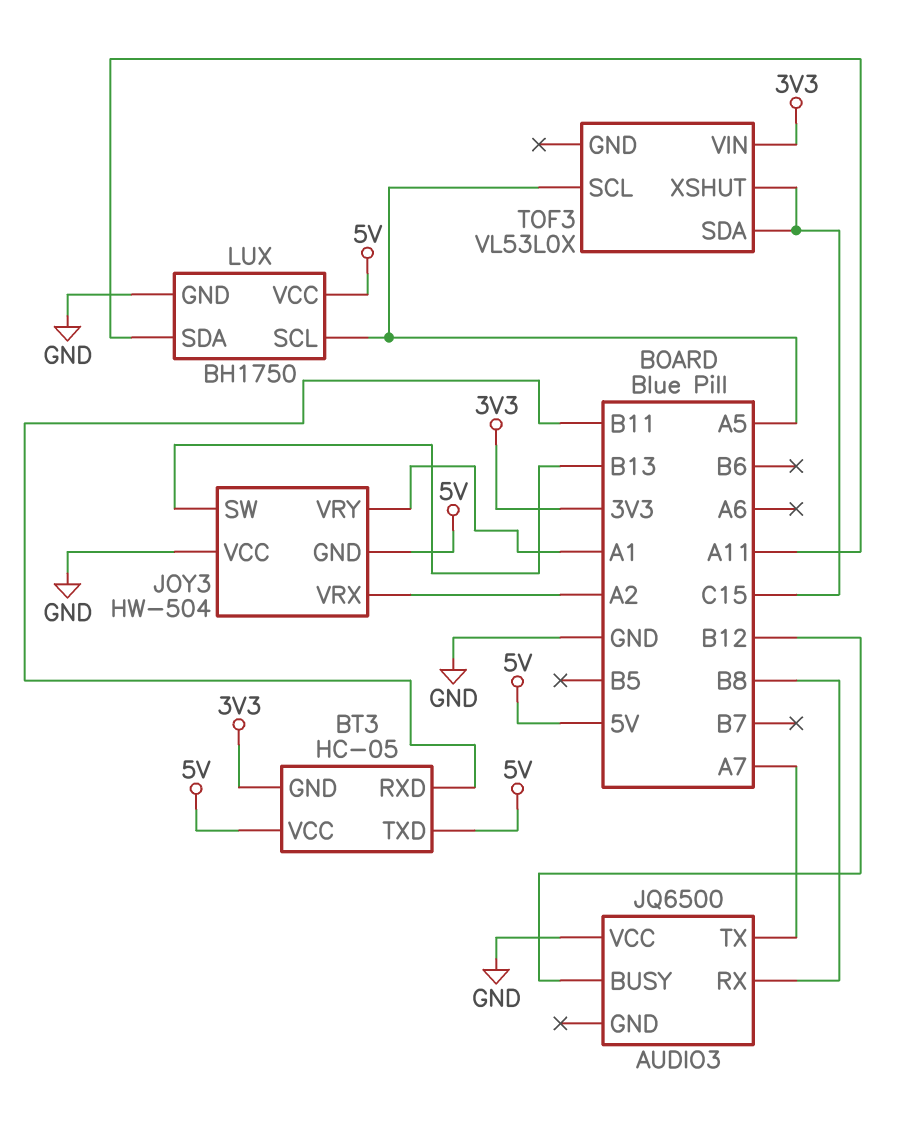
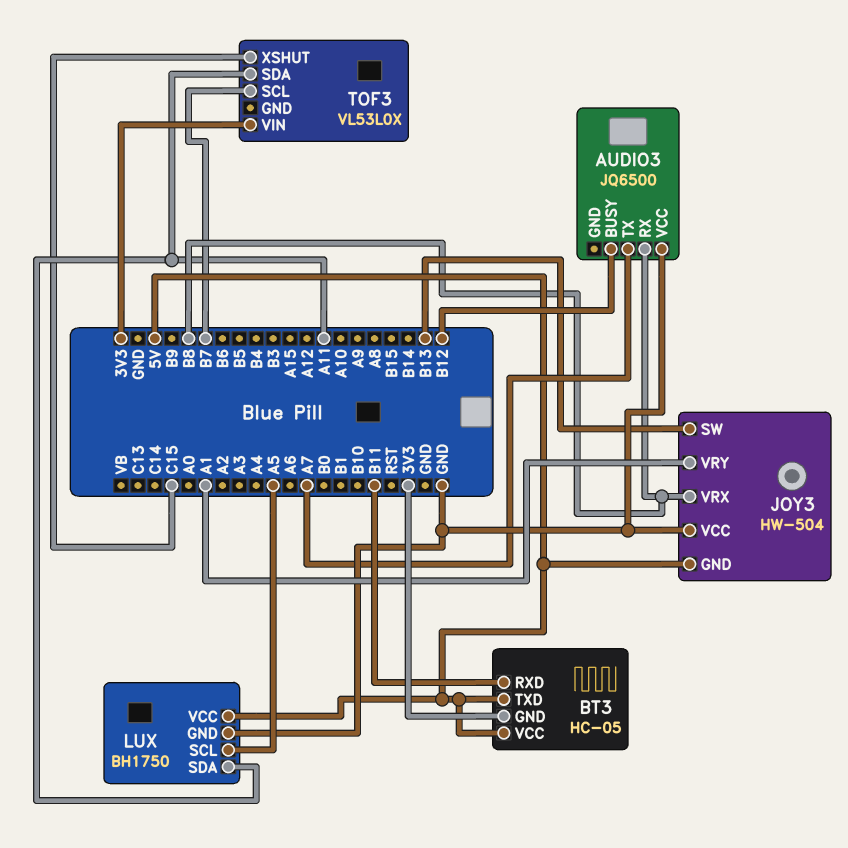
JOY3 pin VRX: A2 -> B8
TOF3 pin SCL: A5 -> B7
TOF3 pin SDA: C15 -> A11

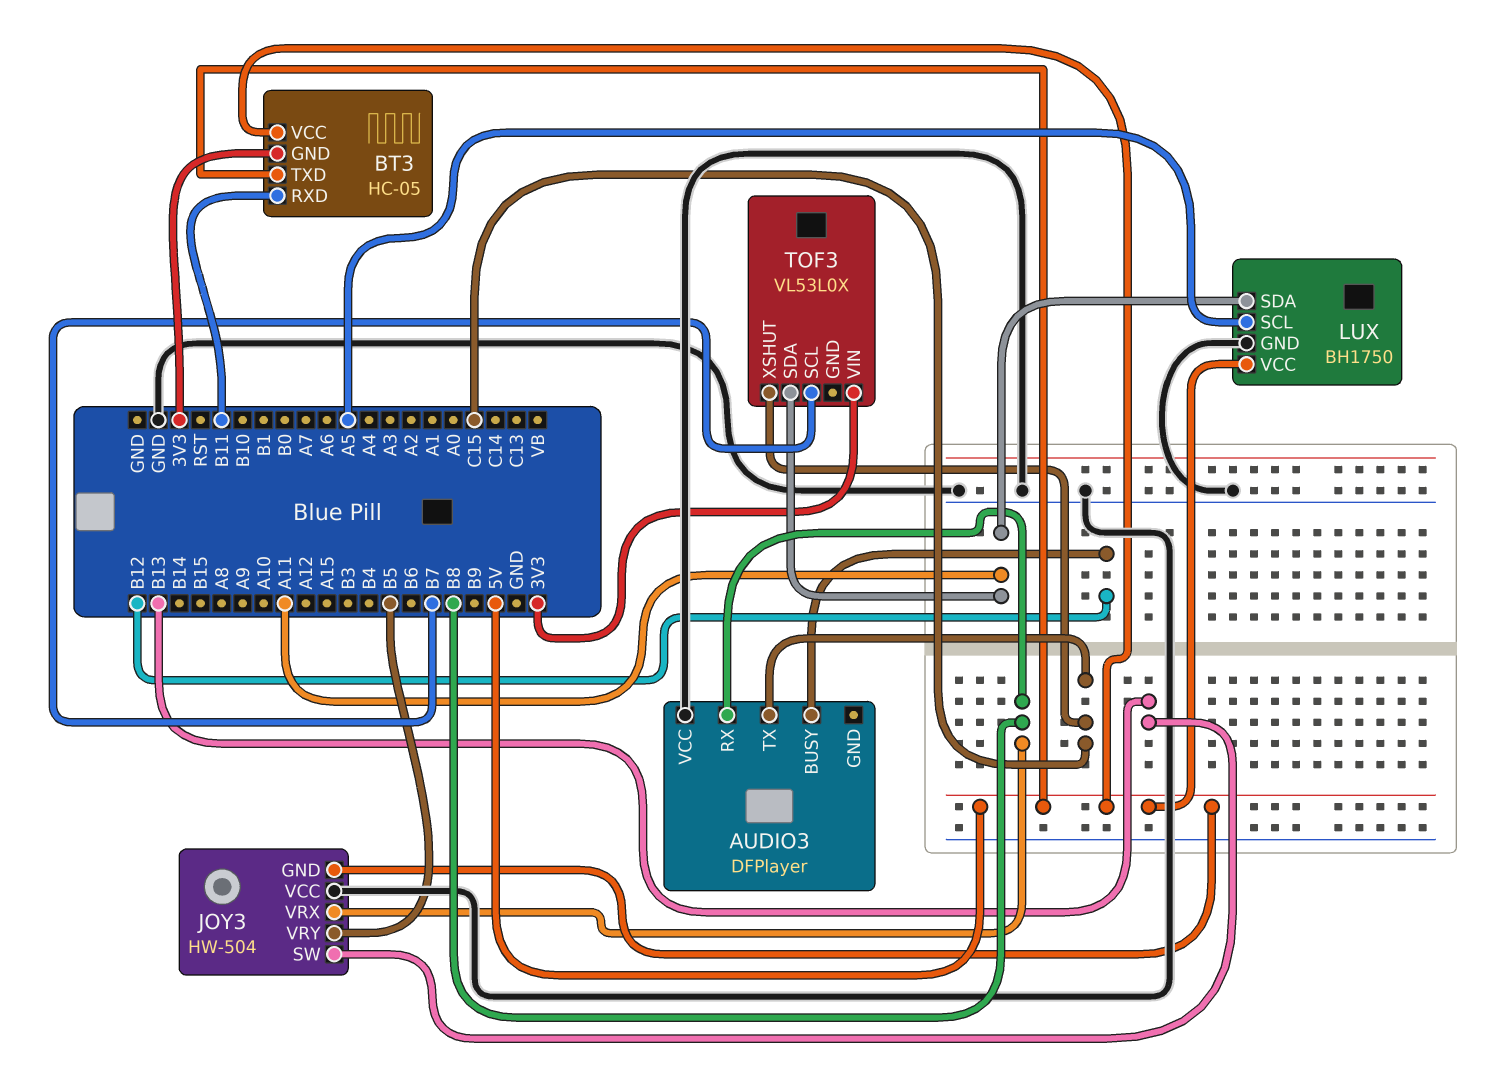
AUDIO3: JQ6500 -> DFPlayer
AUDIO3 pin TX: A7 -> C15
JOY3 pin VRY: A1 -> B5

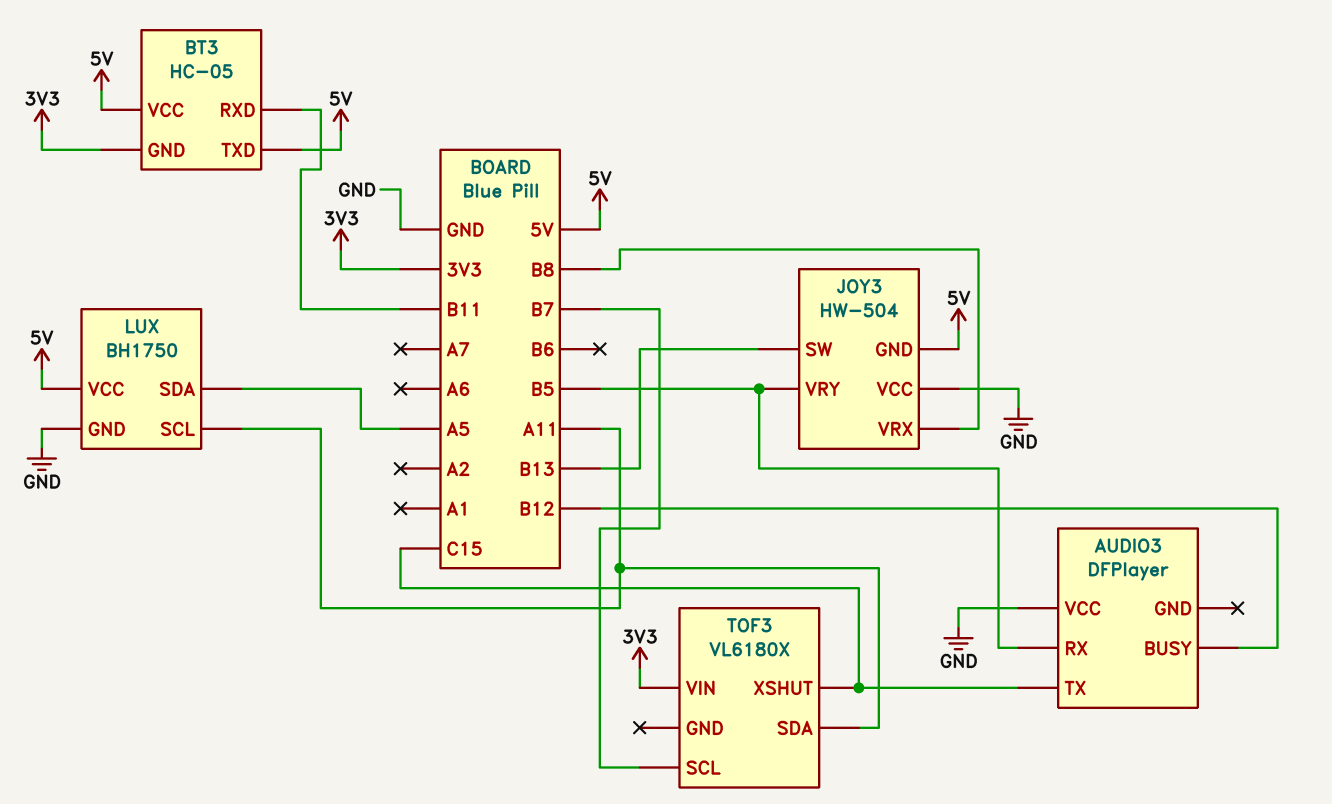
AUDIO3 pin RX: B8 -> B5
LUX pin SCL: A5 -> A11
LUX pin SDA: A11 -> A5
TOF3: VL53L0X -> VL6180X

